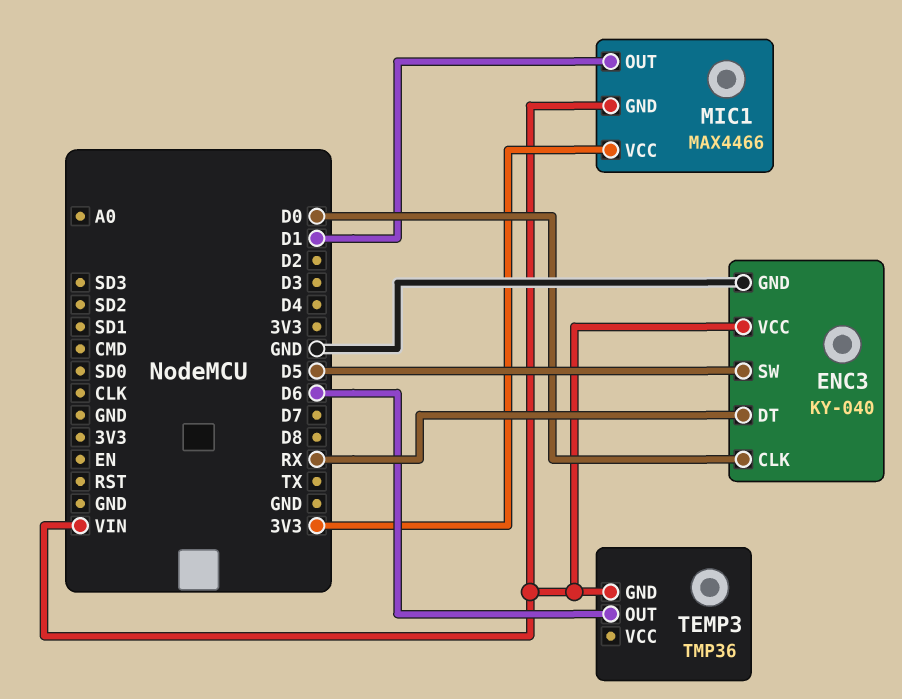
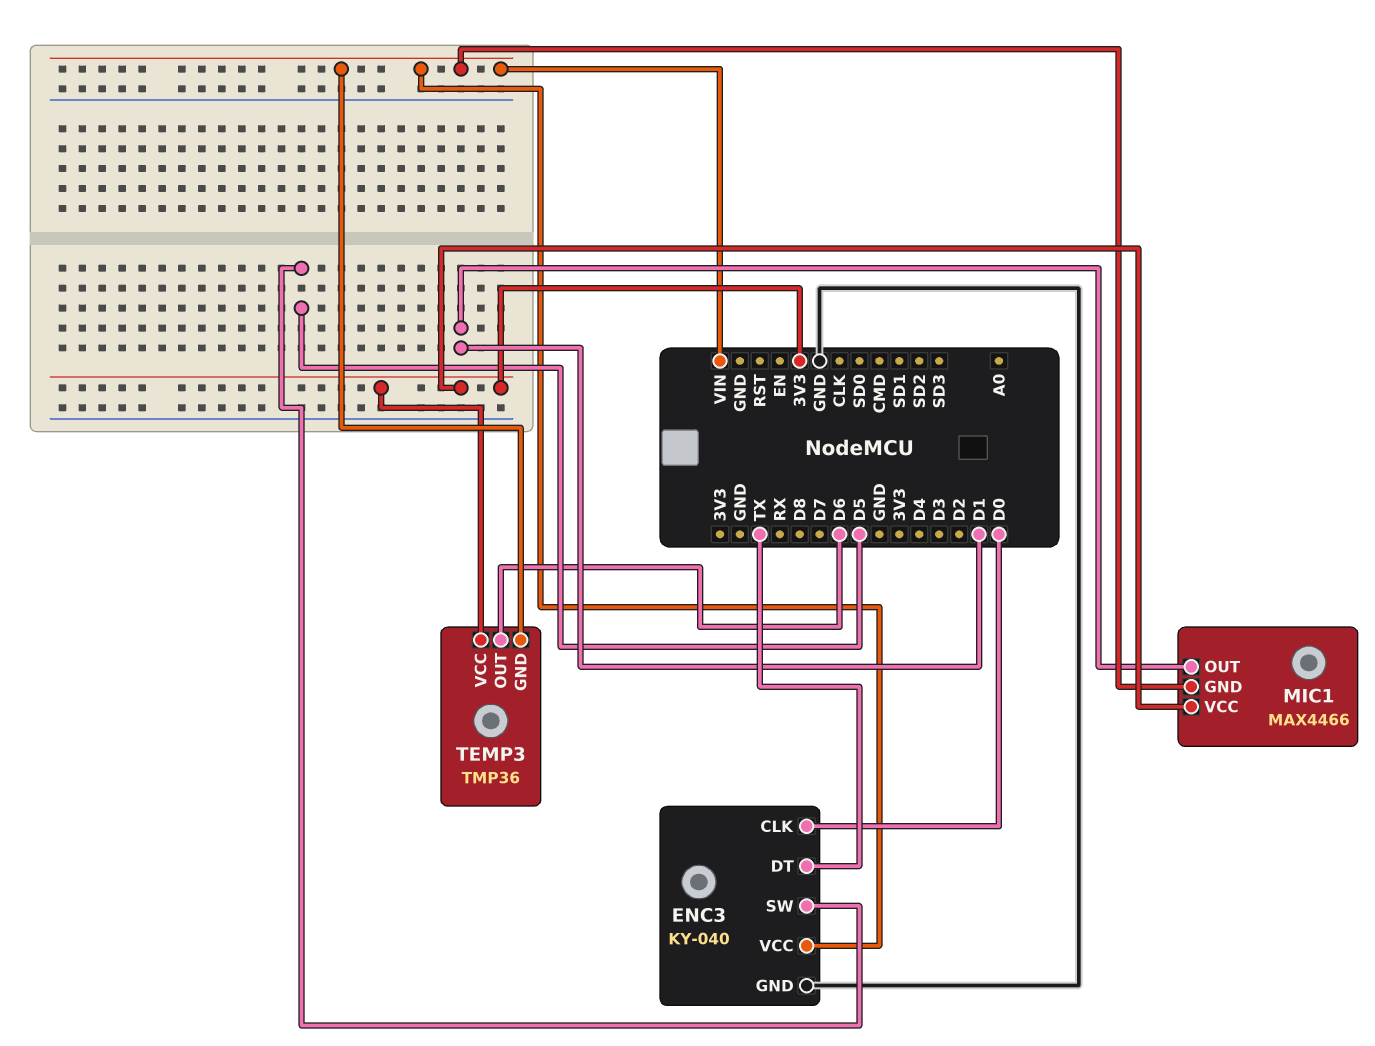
ENC3 pin DT: RX -> TX
TEMP3 pin VCC: none -> 3V3

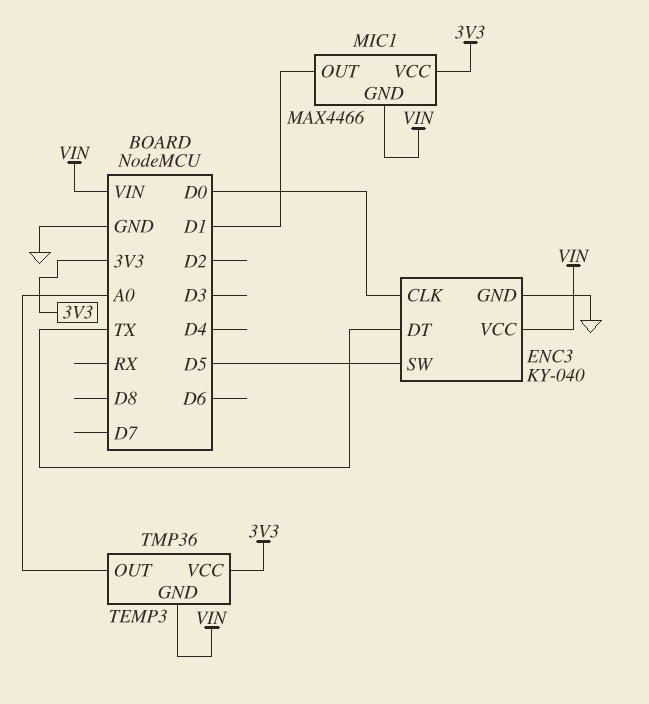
TEMP3 pin OUT: D6 -> A0

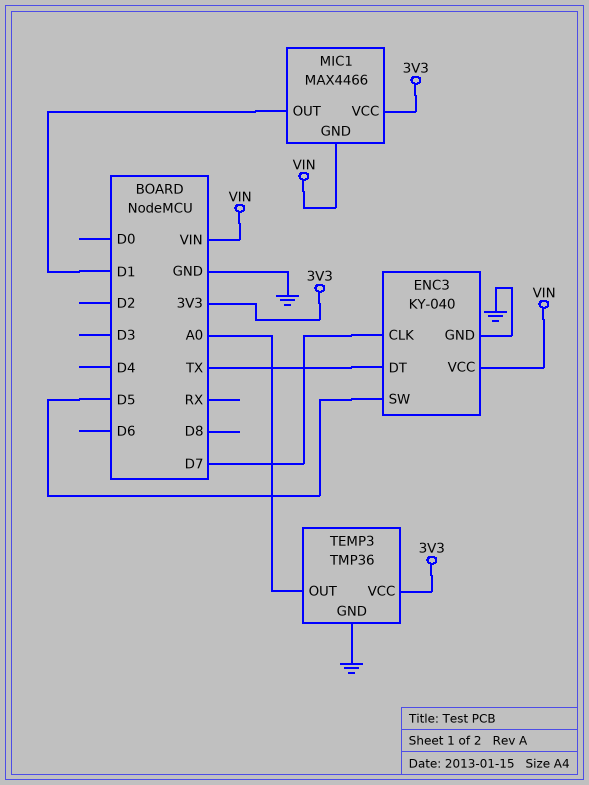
ENC3 pin CLK: D0 -> D7
TEMP3 pin GND: VIN -> GND

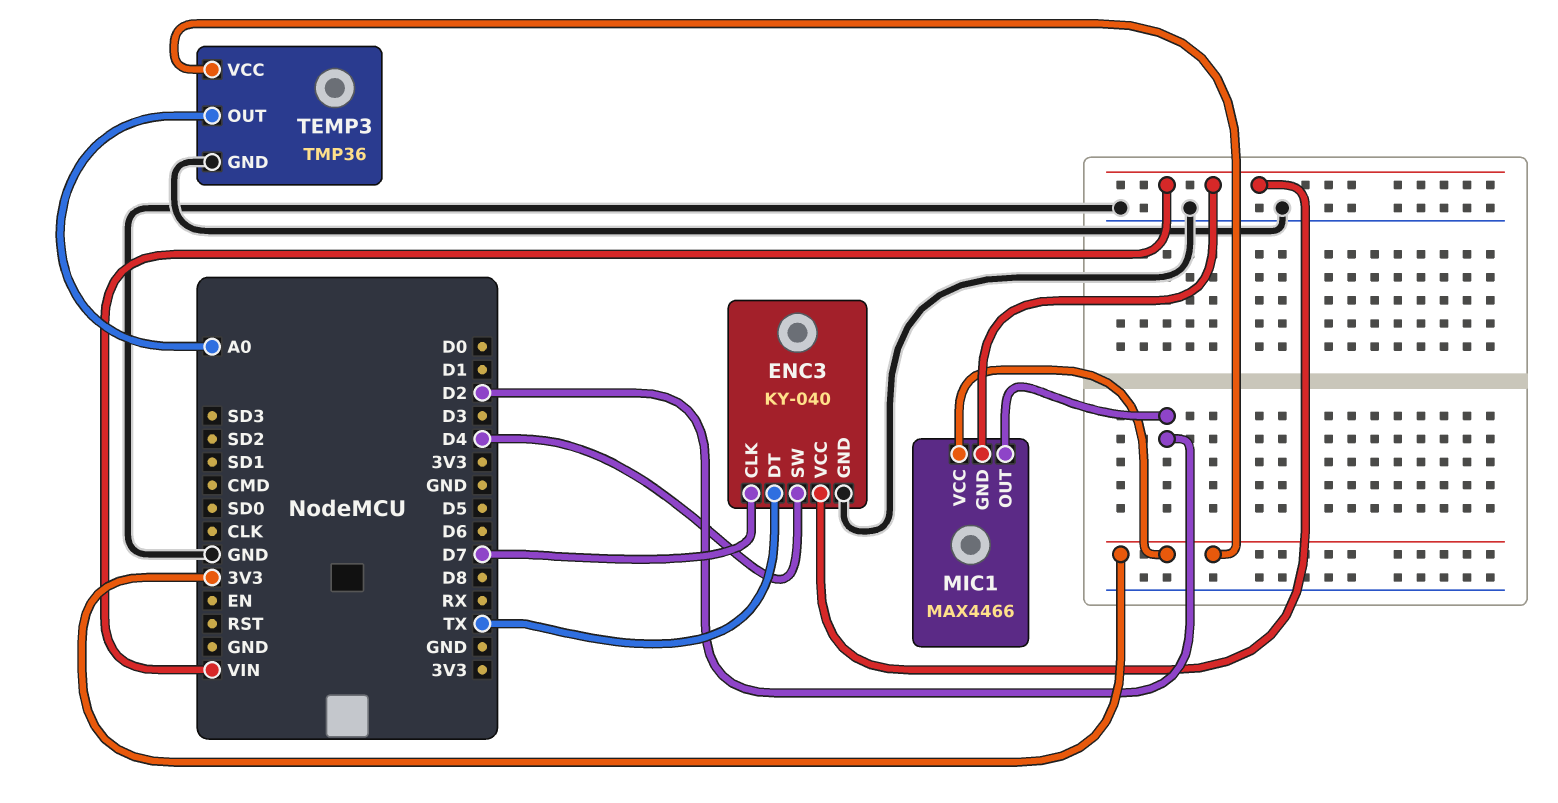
ENC3 pin SW: D5 -> D4
MIC1 pin OUT: D1 -> D2

